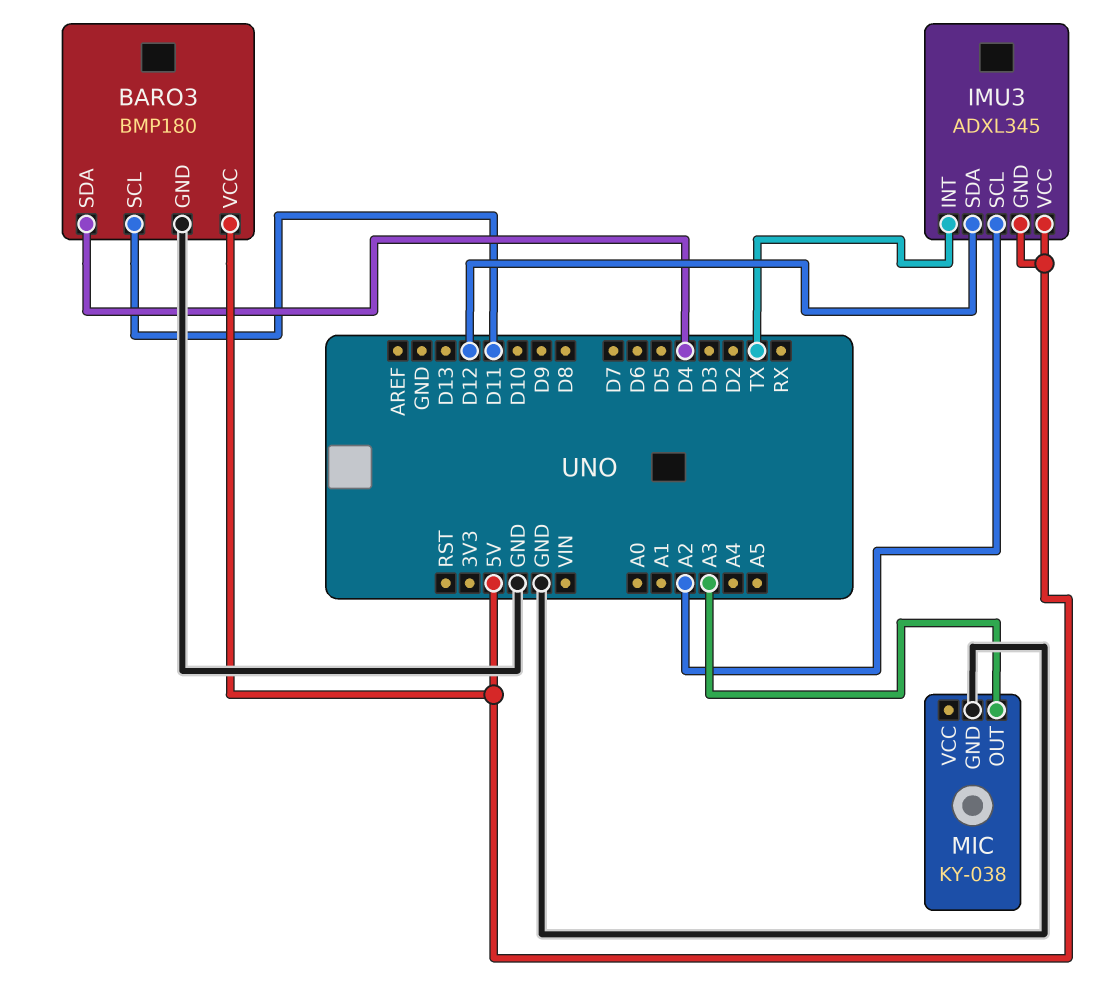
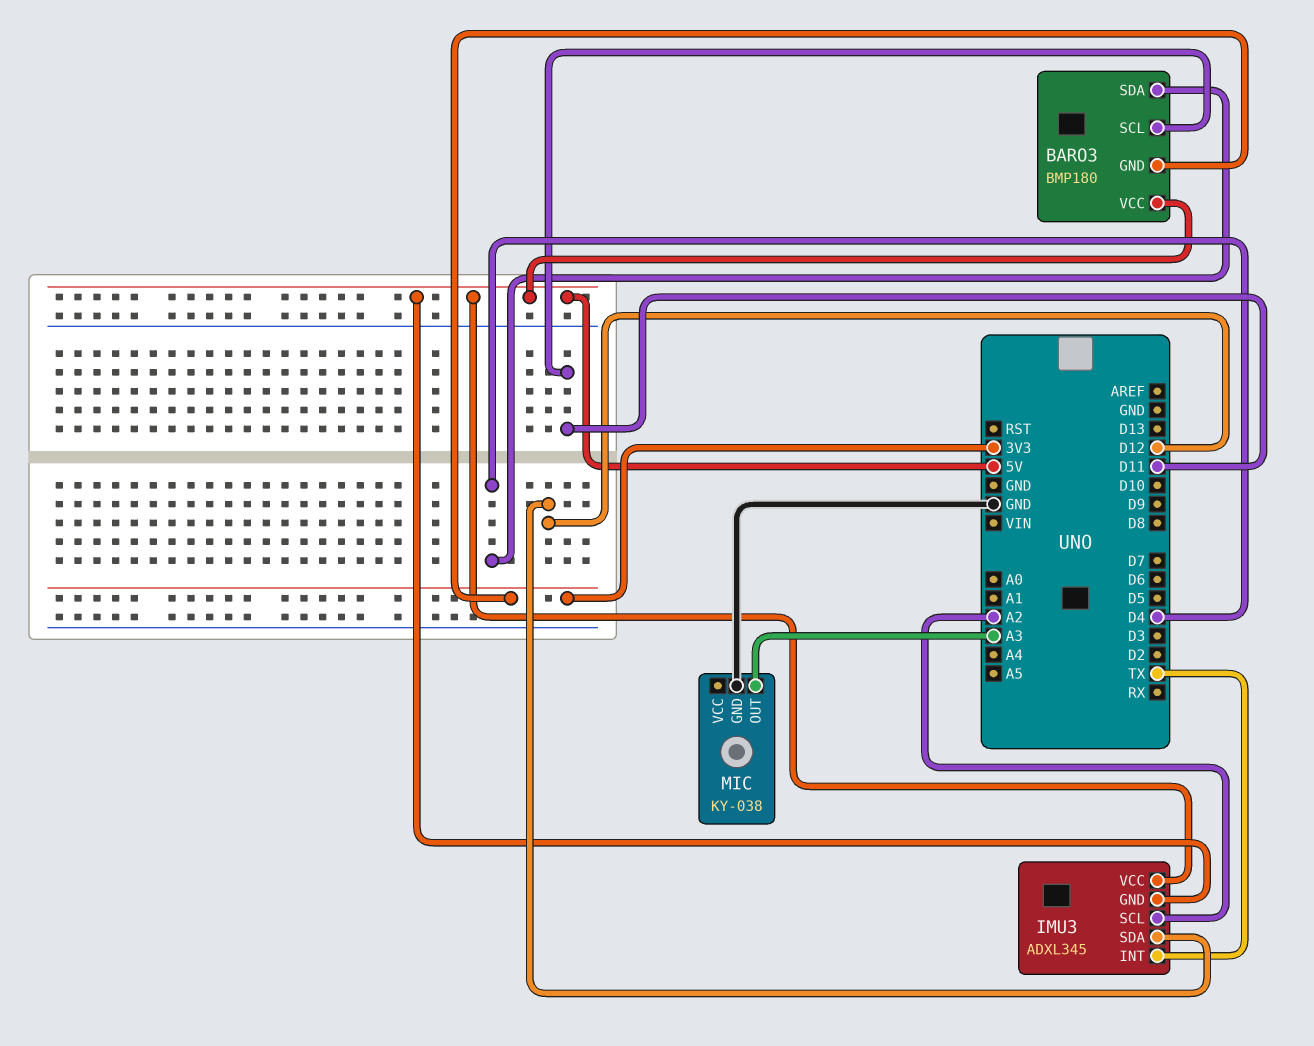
BARO3 pin GND: GND -> 3V3

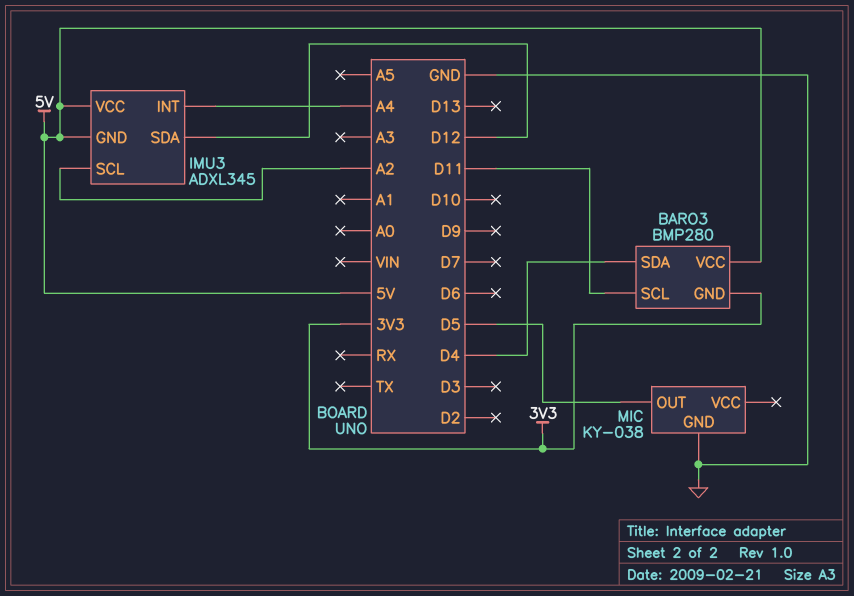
BARO3: BMP180 -> BMP280
IMU3 pin INT: TX -> A4
MIC pin OUT: A3 -> D5

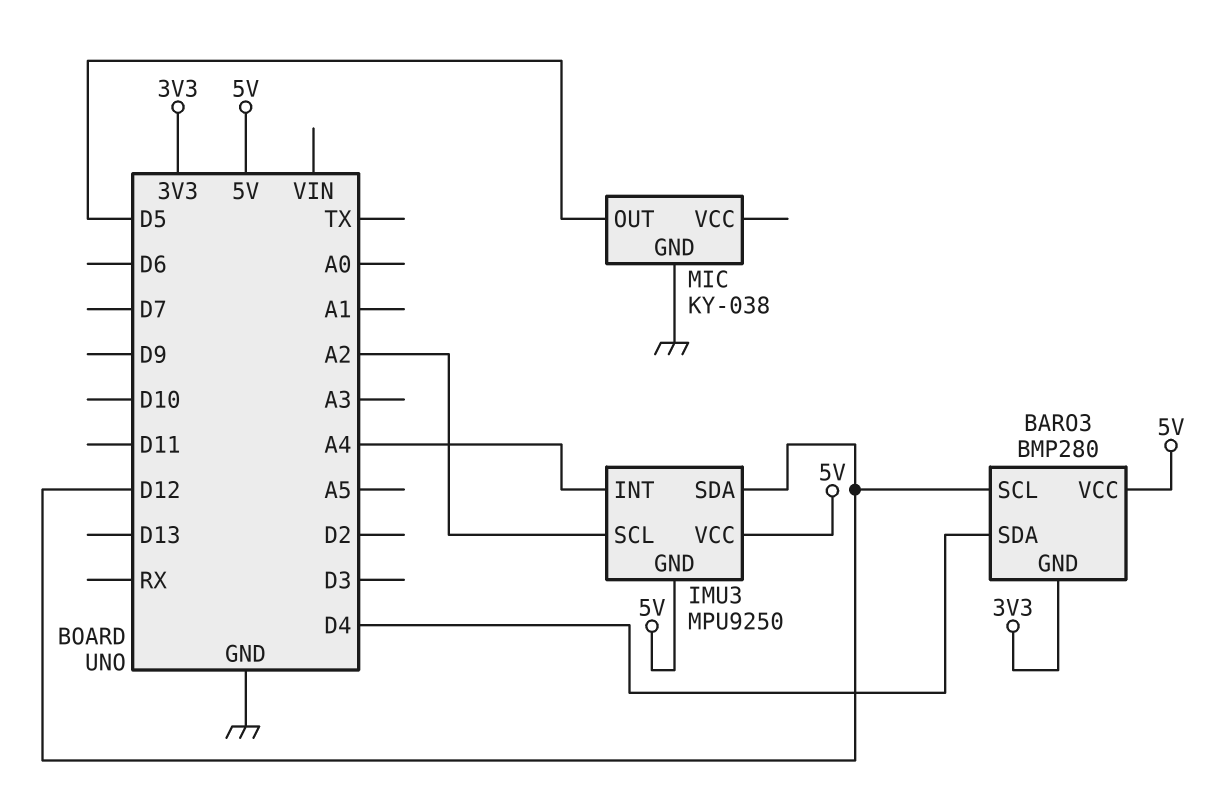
BARO3 pin SCL: D11 -> D12
IMU3: ADXL345 -> MPU9250

